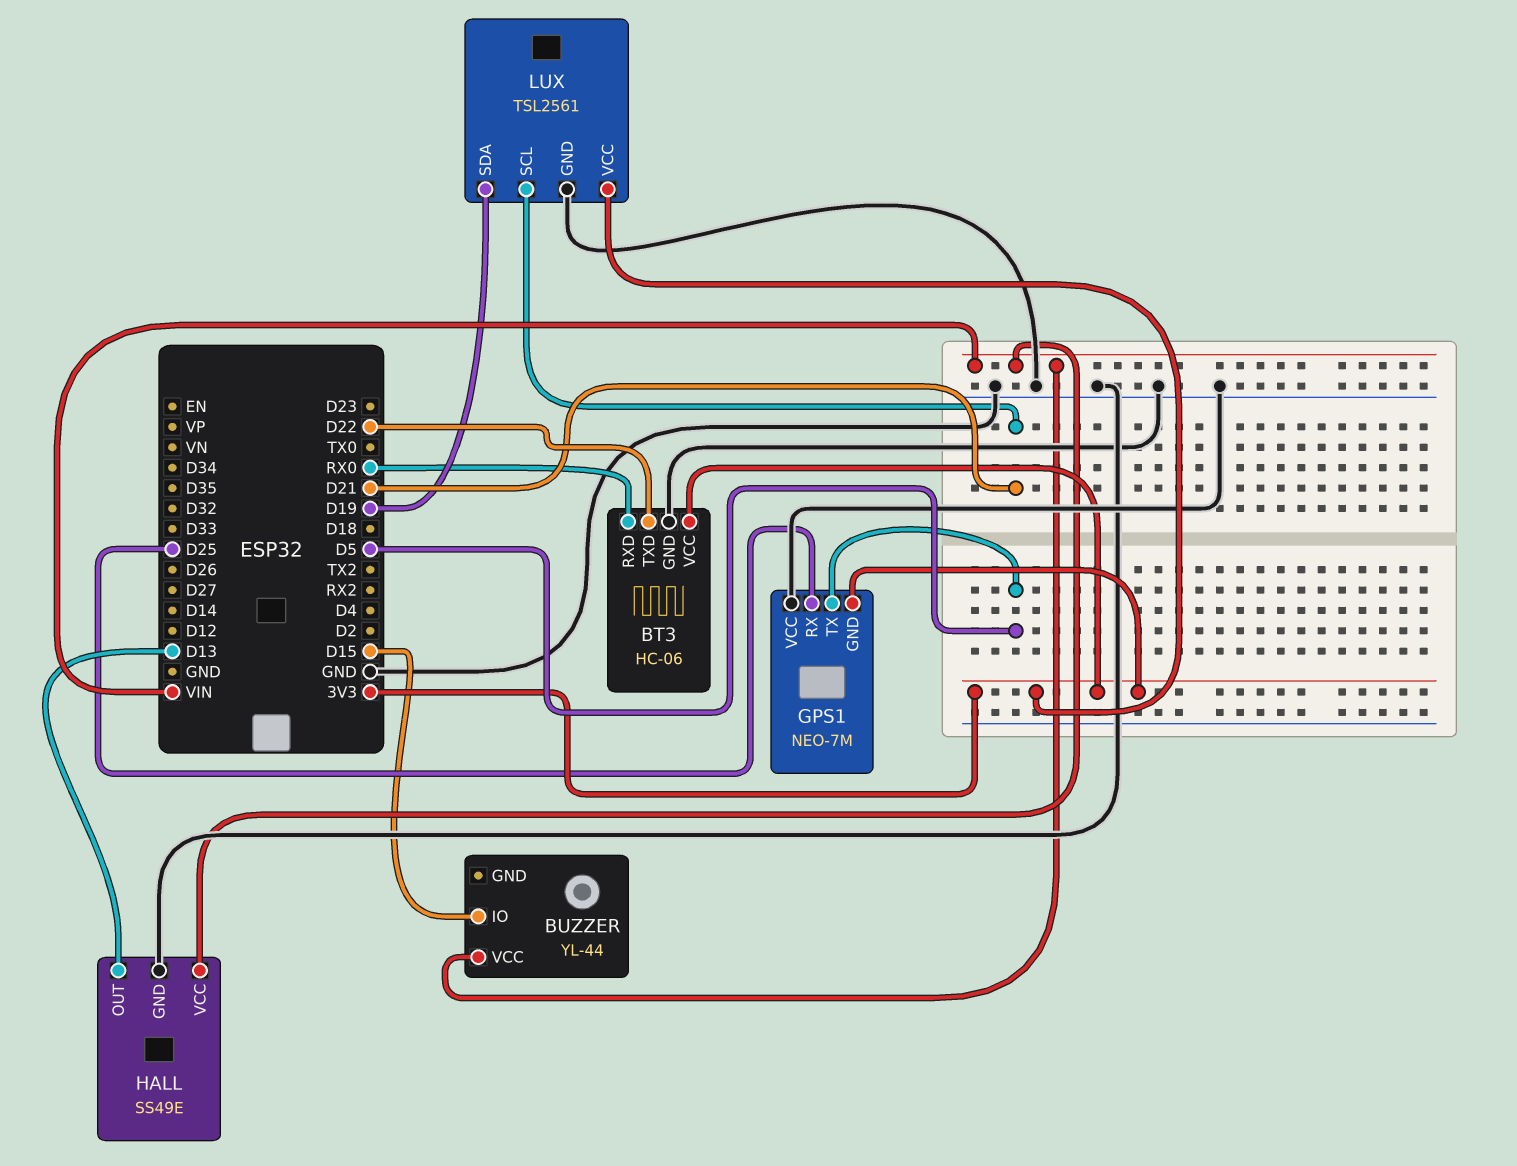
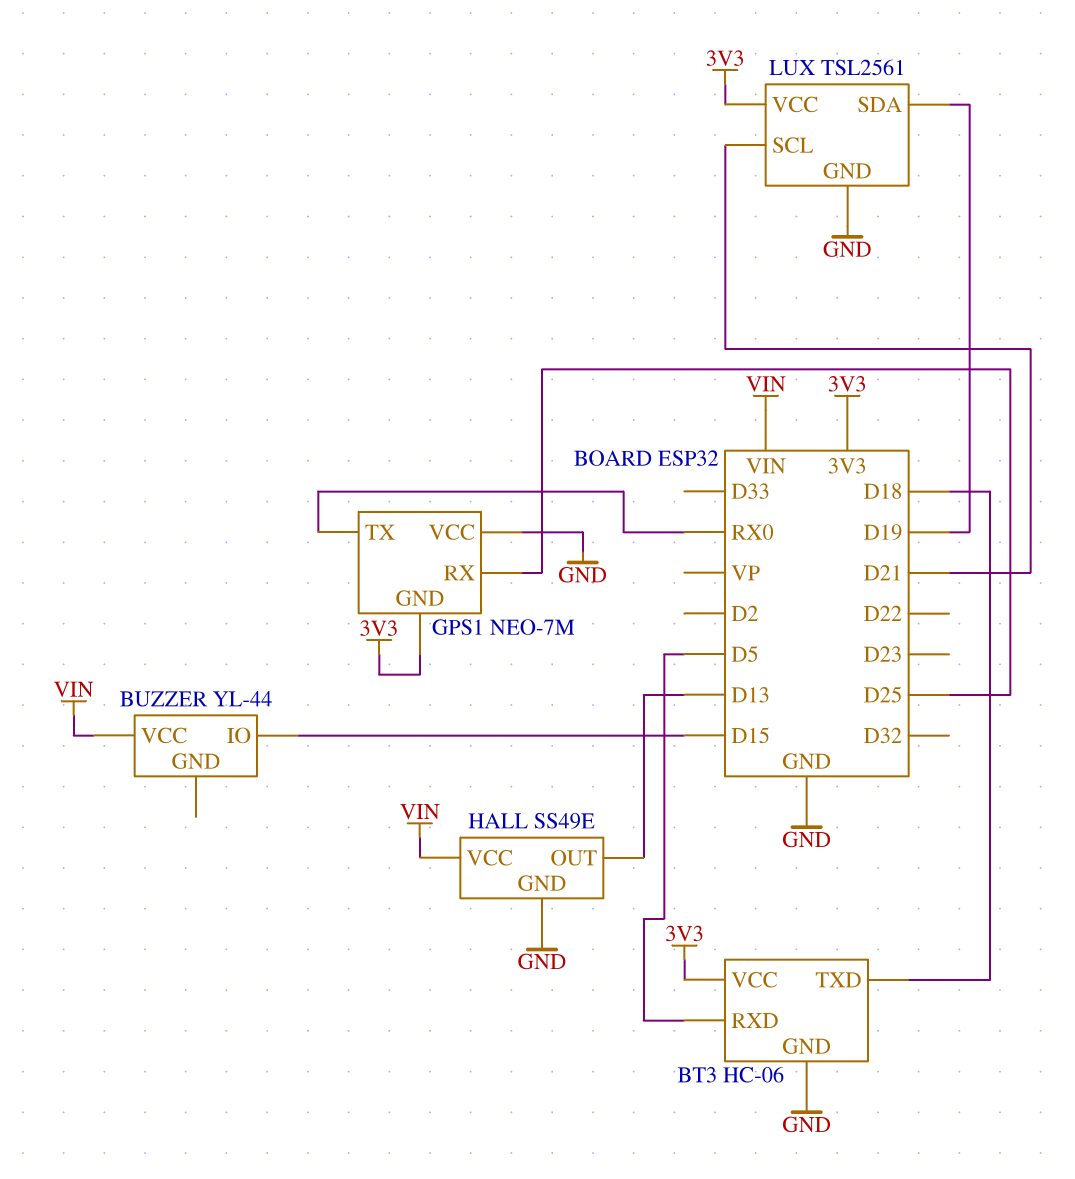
BT3 pin RXD: RX0 -> D5
BT3 pin TXD: D22 -> D18
GPS1 pin TX: D5 -> RX0

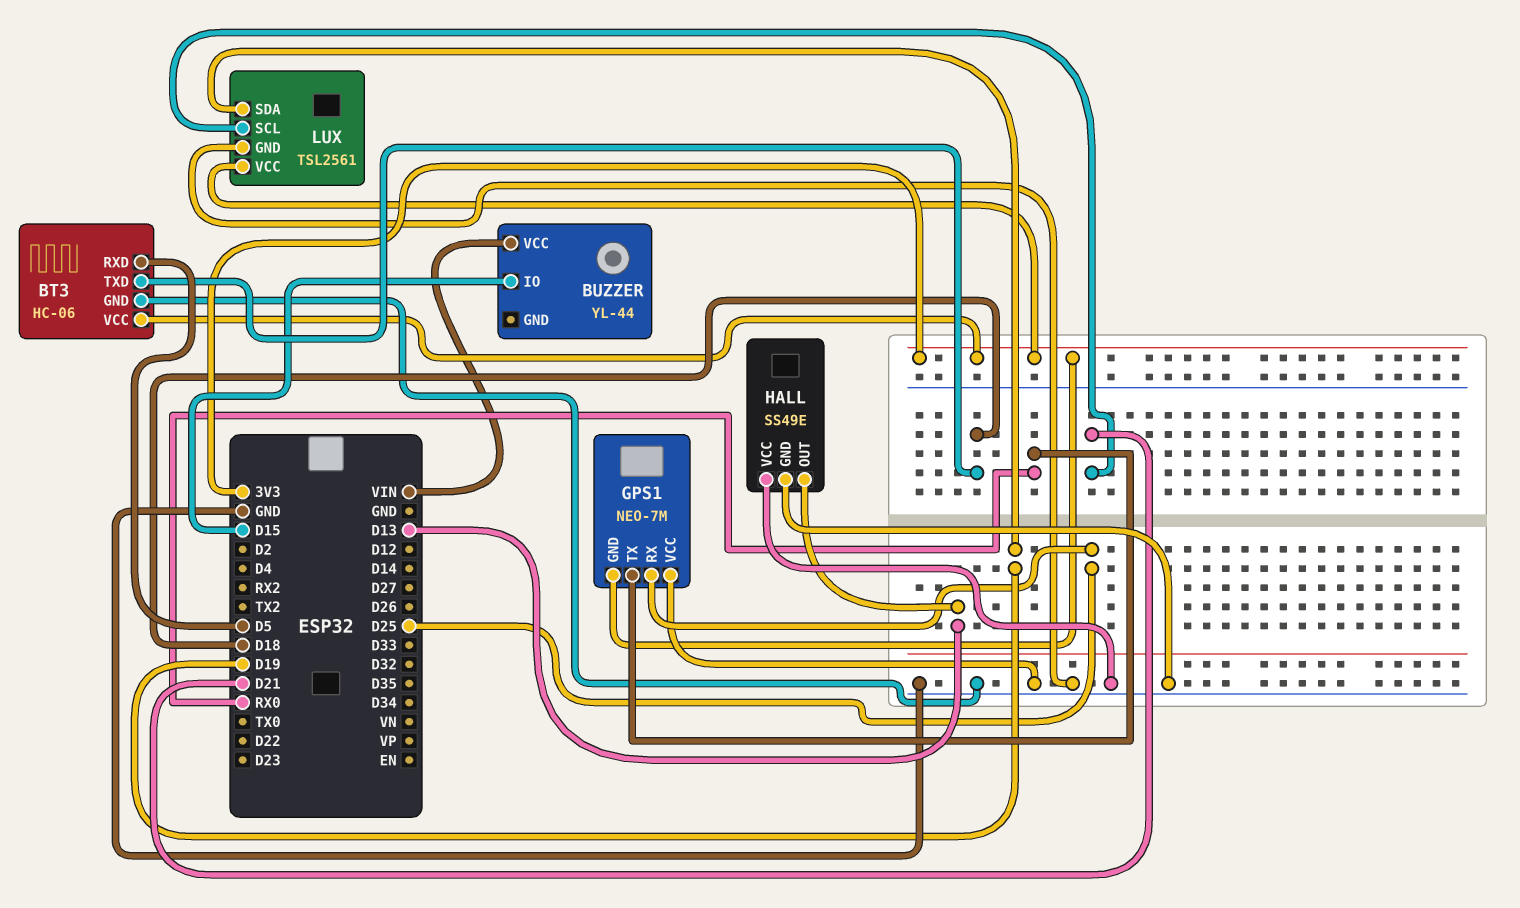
HALL pin VCC: VIN -> GND

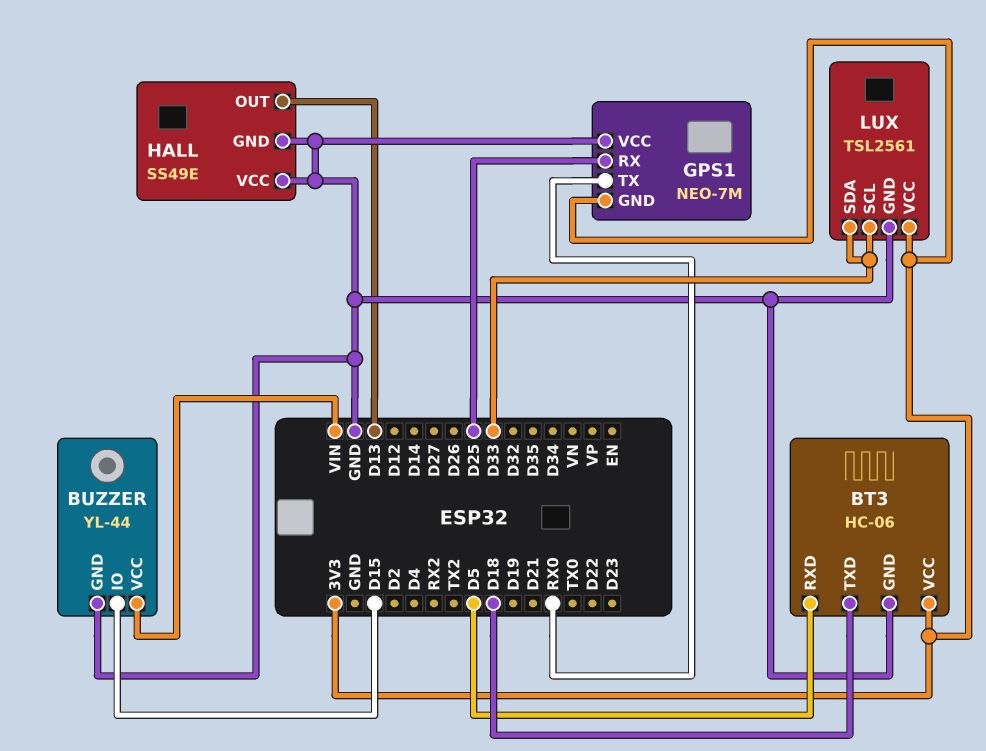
BUZZER pin GND: none -> GND
LUX pin SCL: D21 -> D33
LUX pin SDA: D19 -> D33

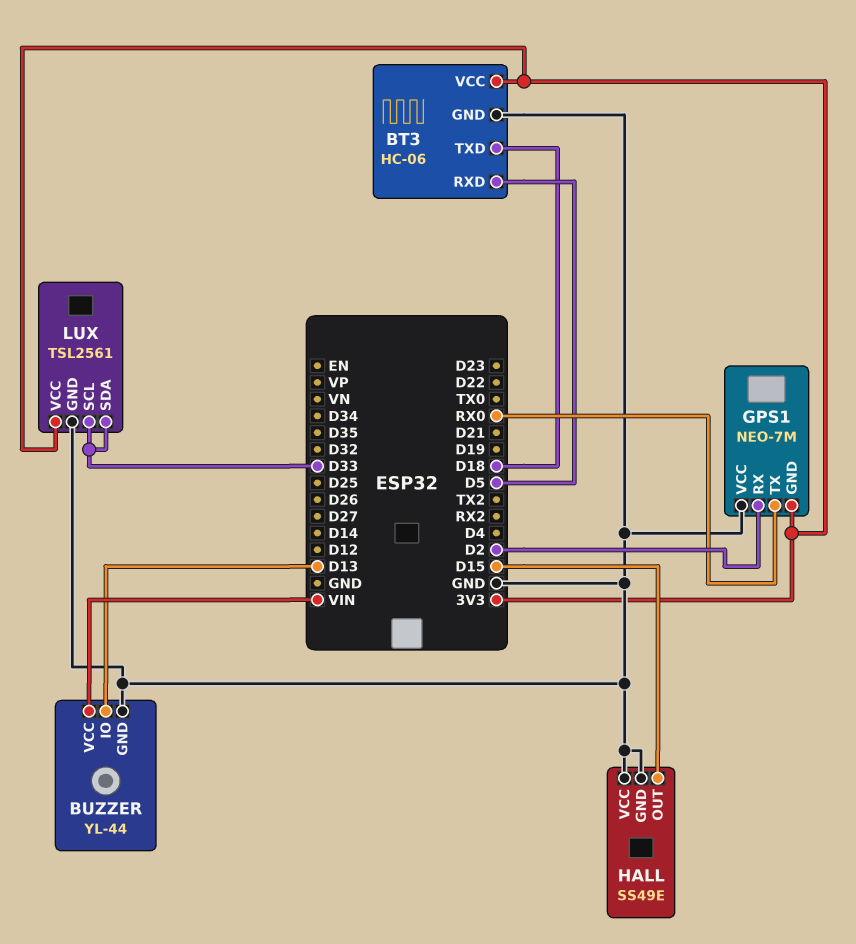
BUZZER pin IO: D15 -> D13
GPS1 pin RX: D25 -> D2
HALL pin OUT: D13 -> D15

